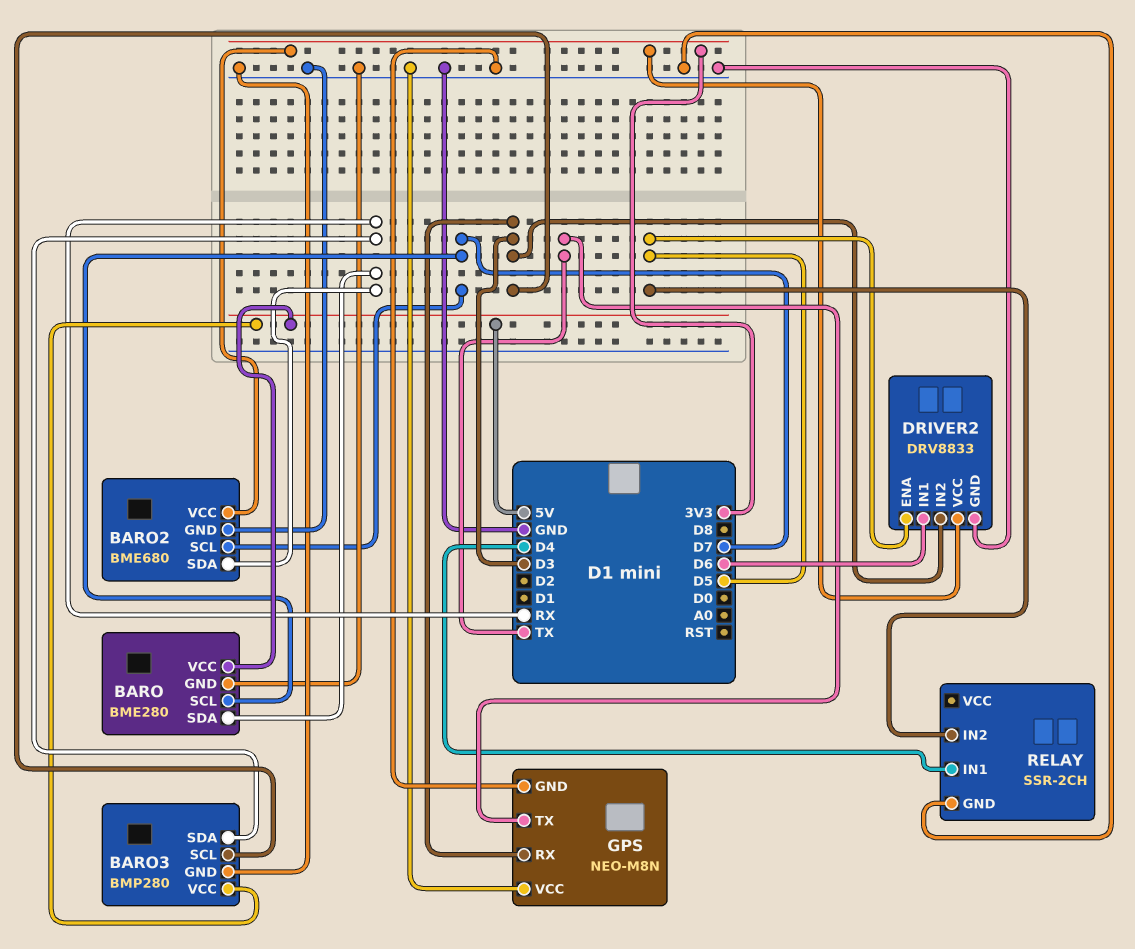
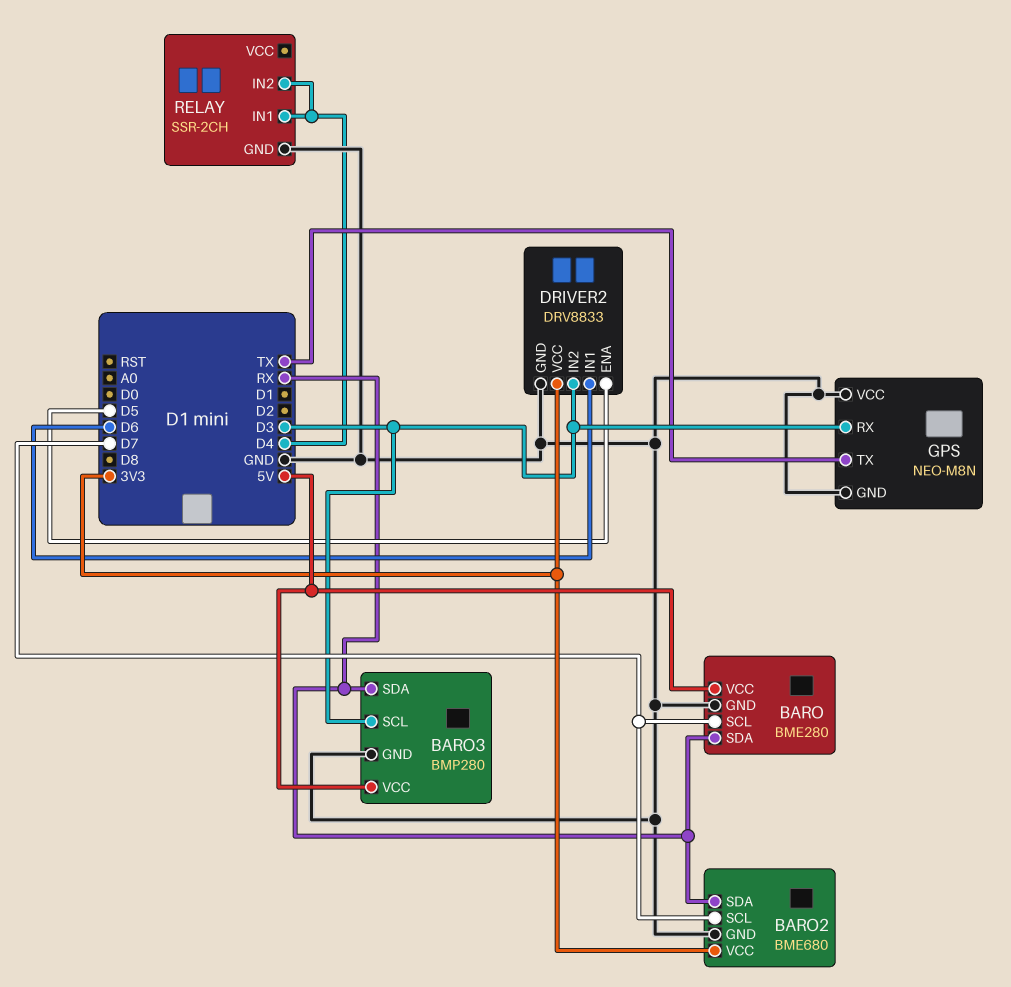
RELAY pin IN2: D5 -> D4

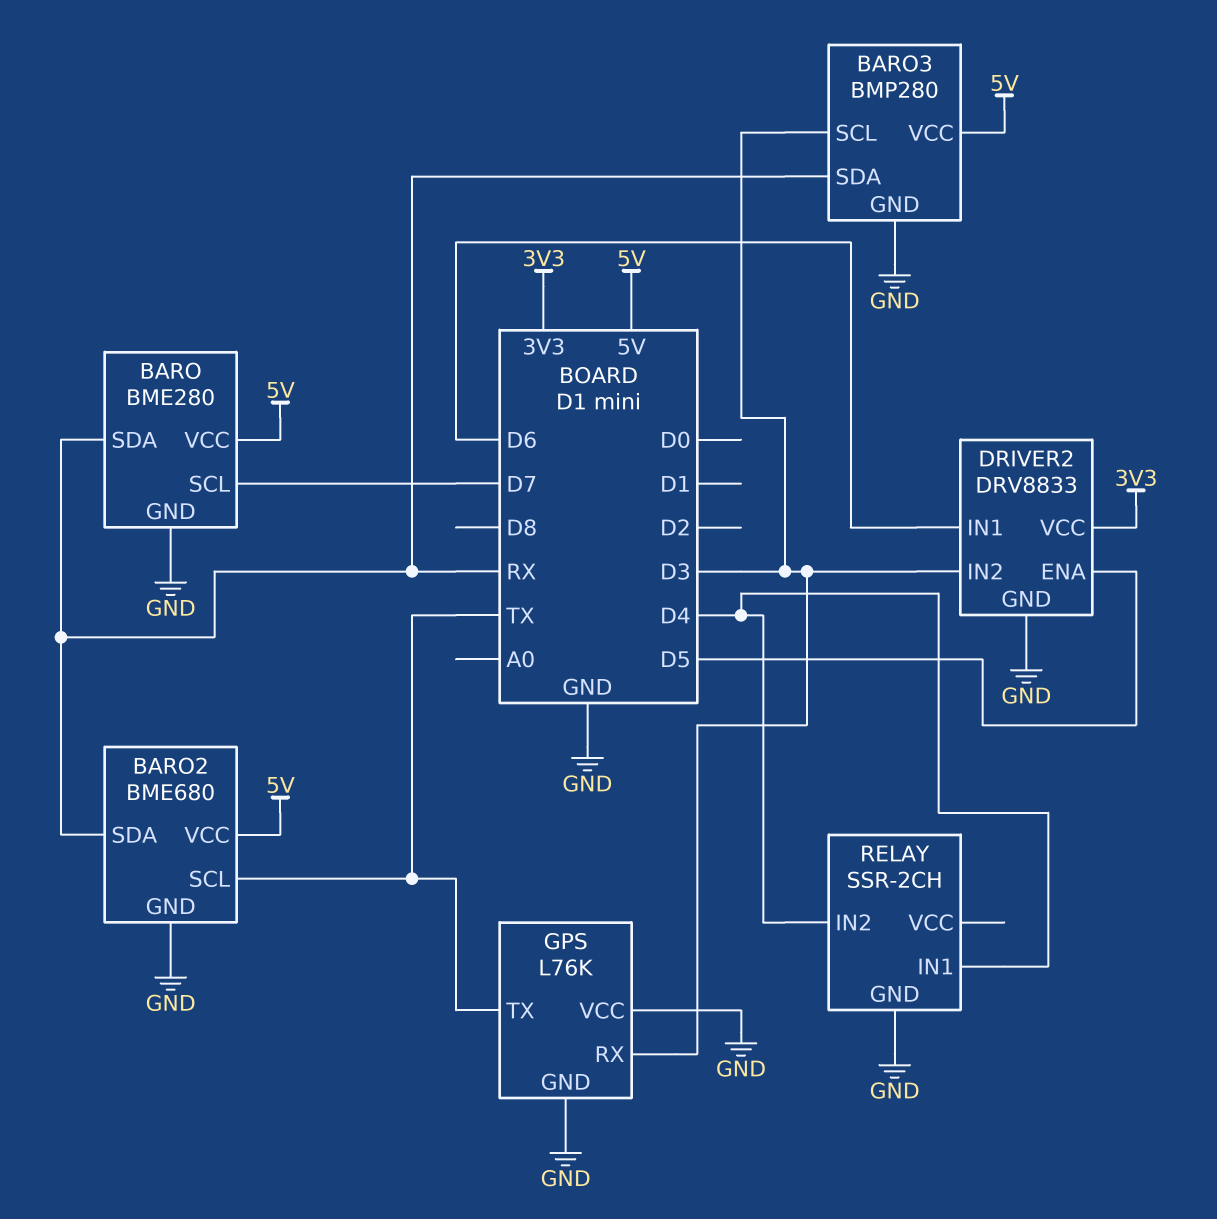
BARO2 pin SCL: D7 -> TX
BARO2 pin VCC: 3V3 -> 5V
GPS: NEO-M8N -> L76K

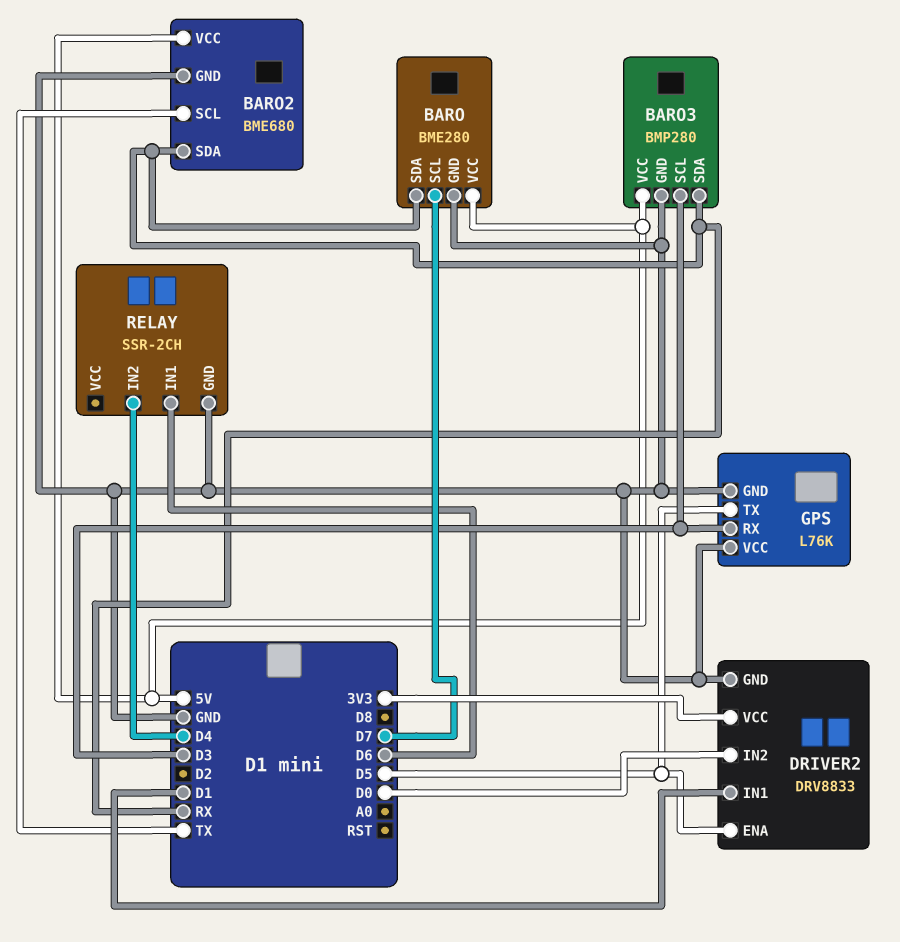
DRIVER2 pin IN1: D6 -> D1
DRIVER2 pin IN2: D3 -> D0
GPS pin TX: TX -> D5
RELAY pin IN1: D4 -> D6

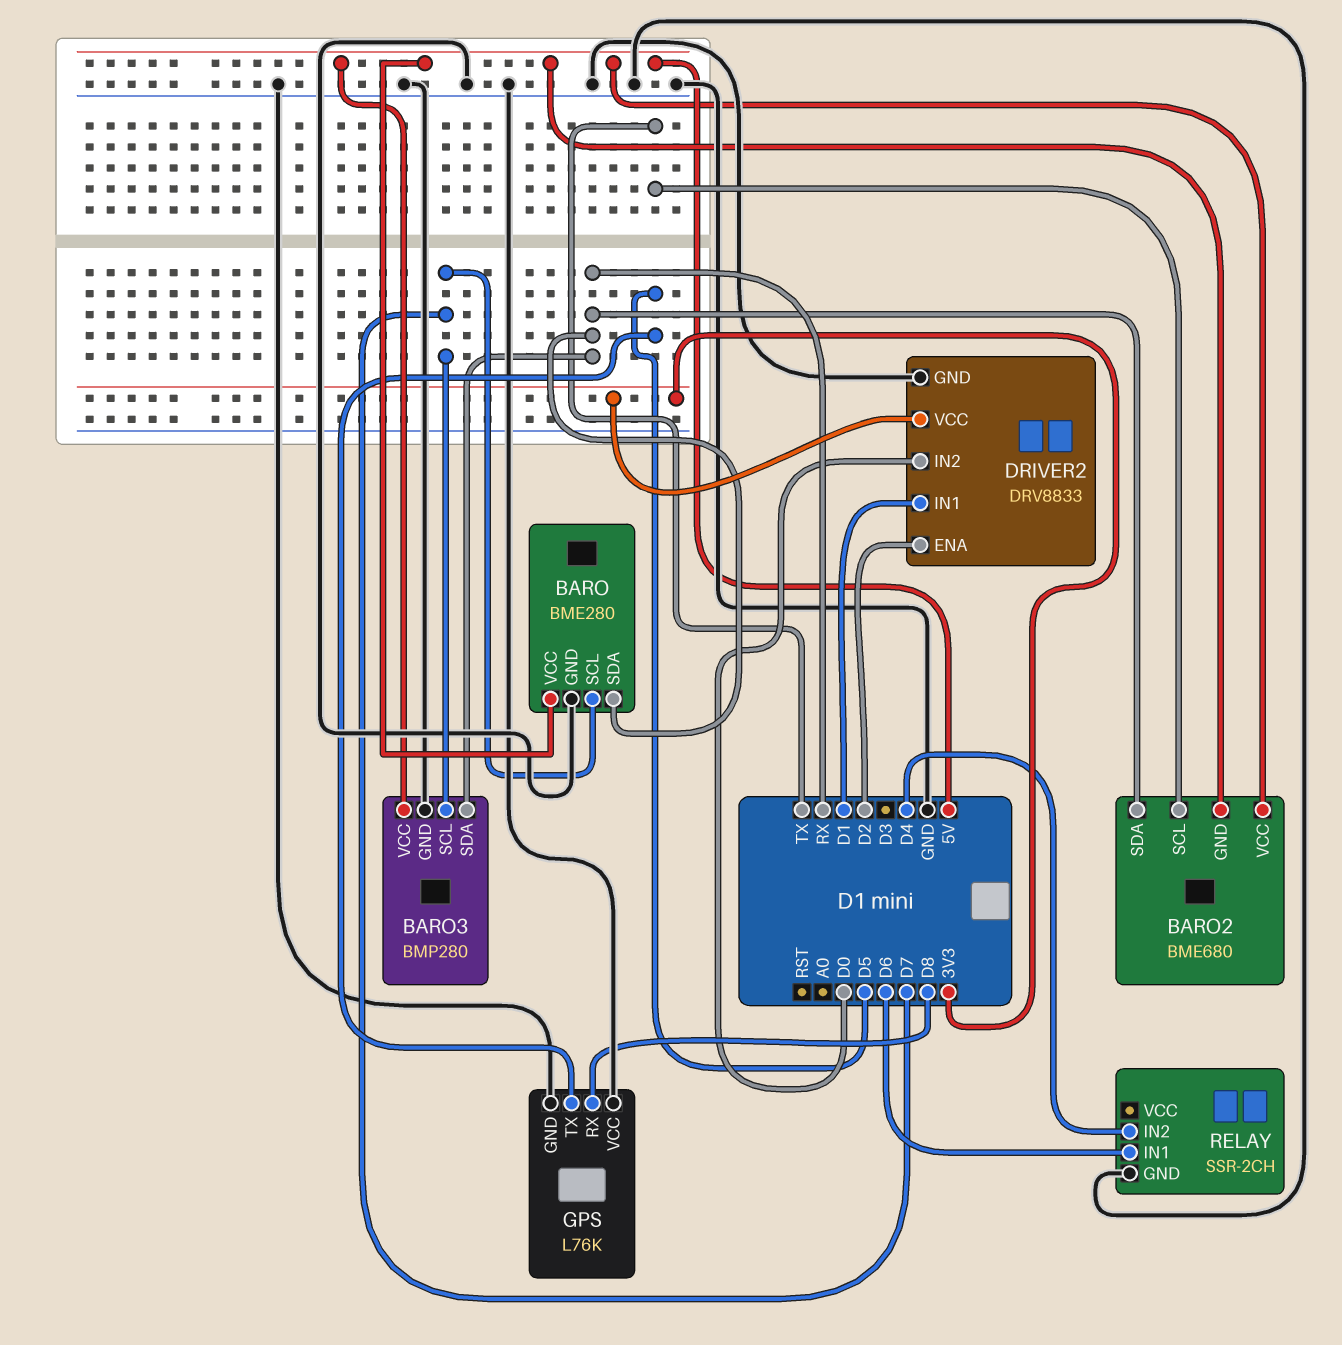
BARO2 pin GND: GND -> 5V
BARO3 pin SCL: D3 -> D7
DRIVER2 pin ENA: D5 -> D2
GPS pin RX: D3 -> D8

